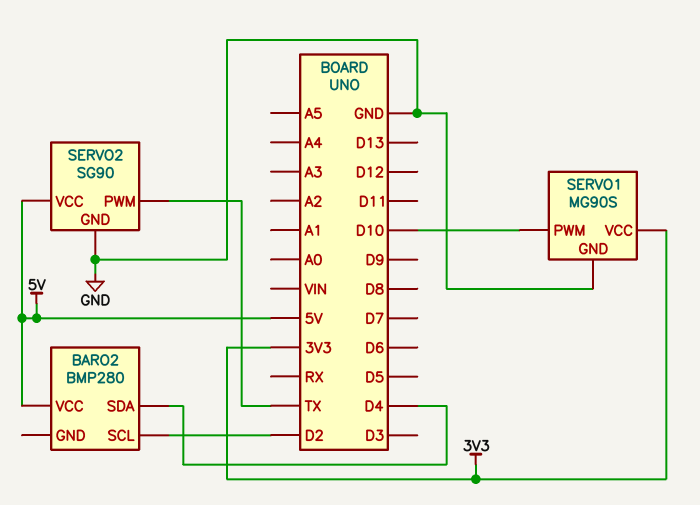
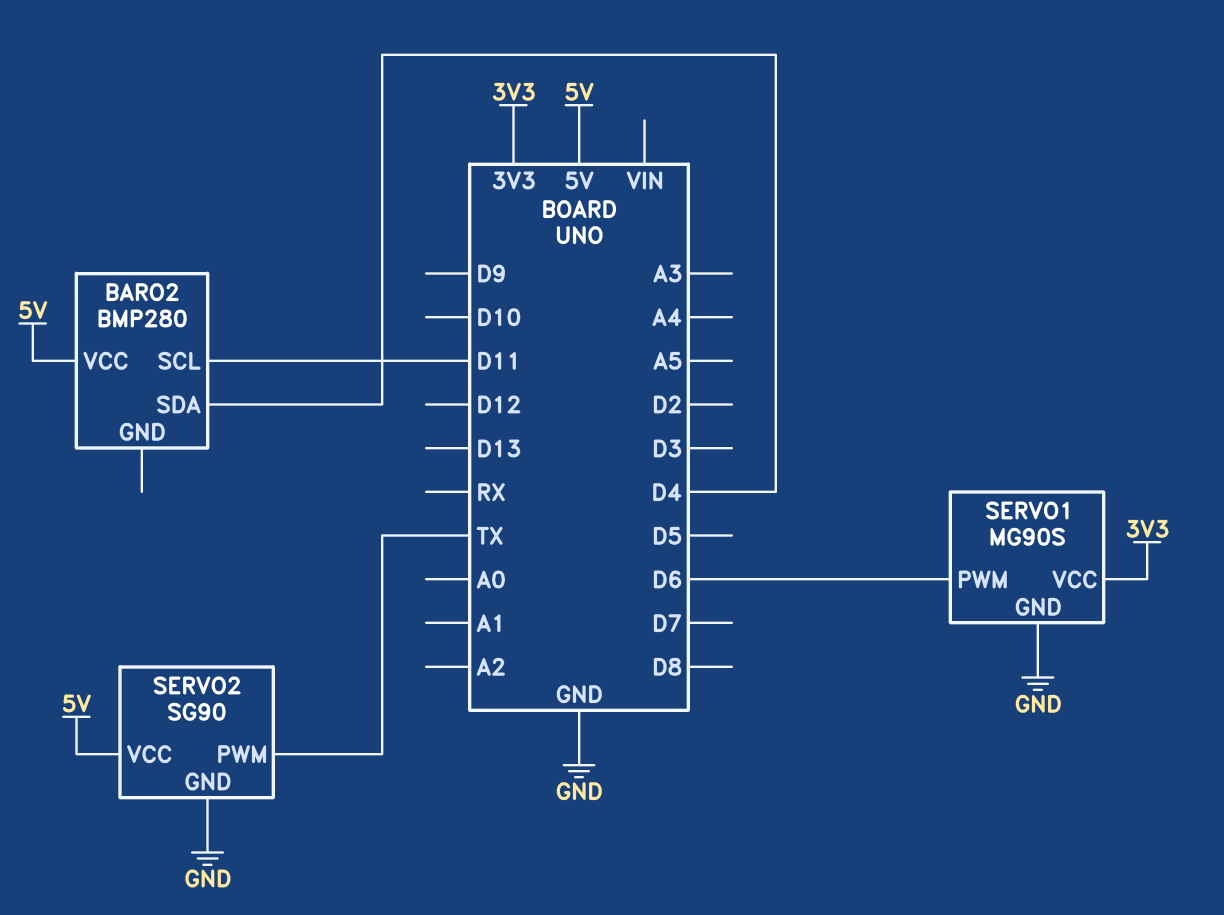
BARO2 pin SCL: D2 -> D11
SERVO1 pin PWM: D10 -> D6

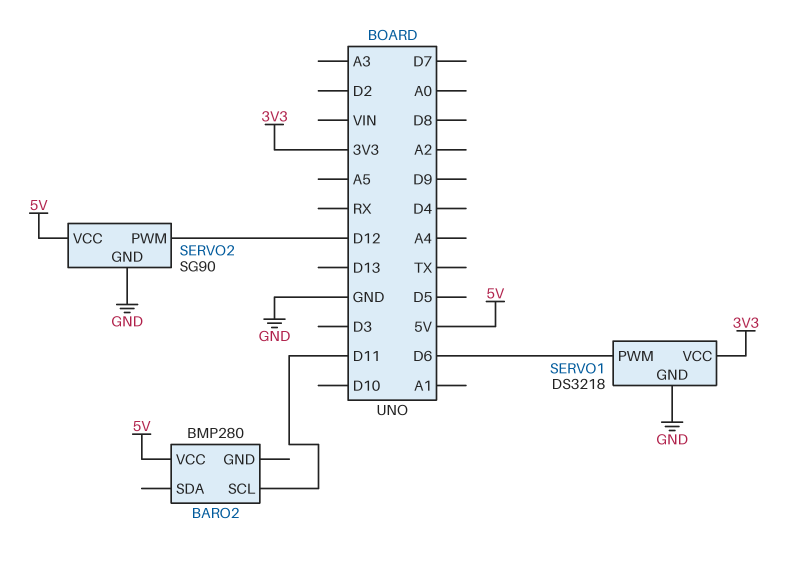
BARO2 pin SDA: D4 -> none
SERVO1: MG90S -> DS3218
SERVO2 pin PWM: TX -> D12

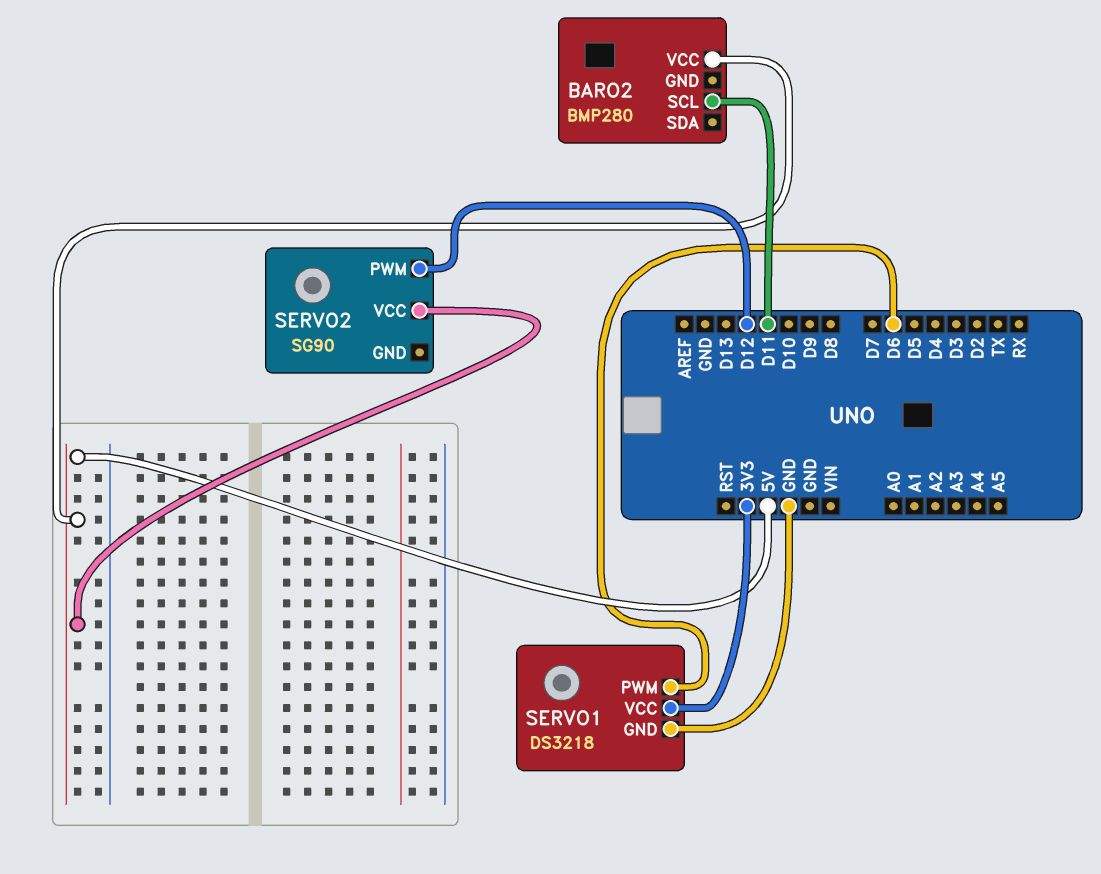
SERVO2 pin GND: GND -> none

